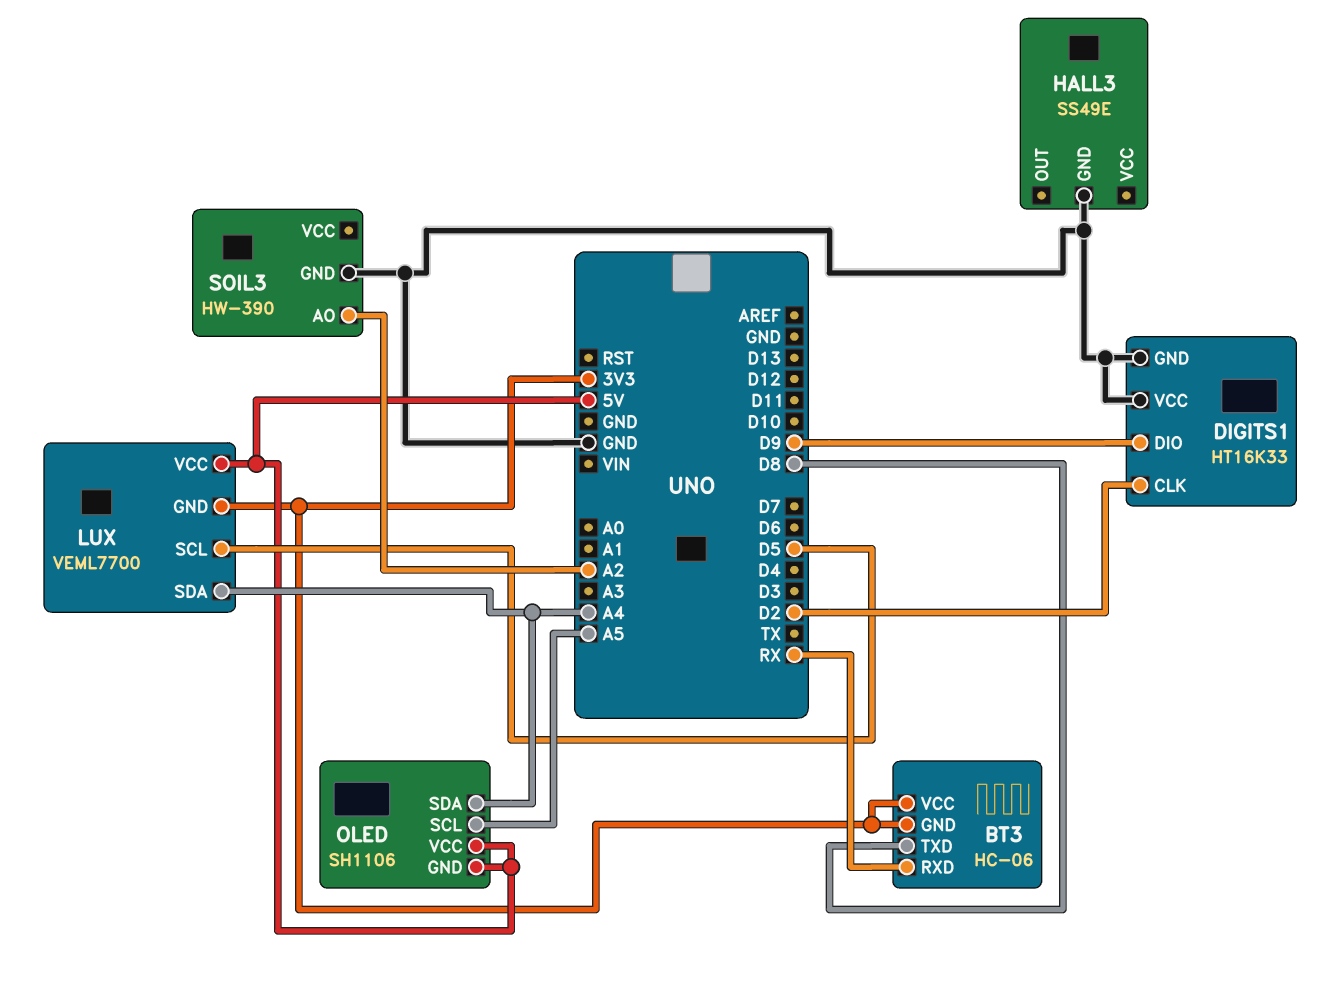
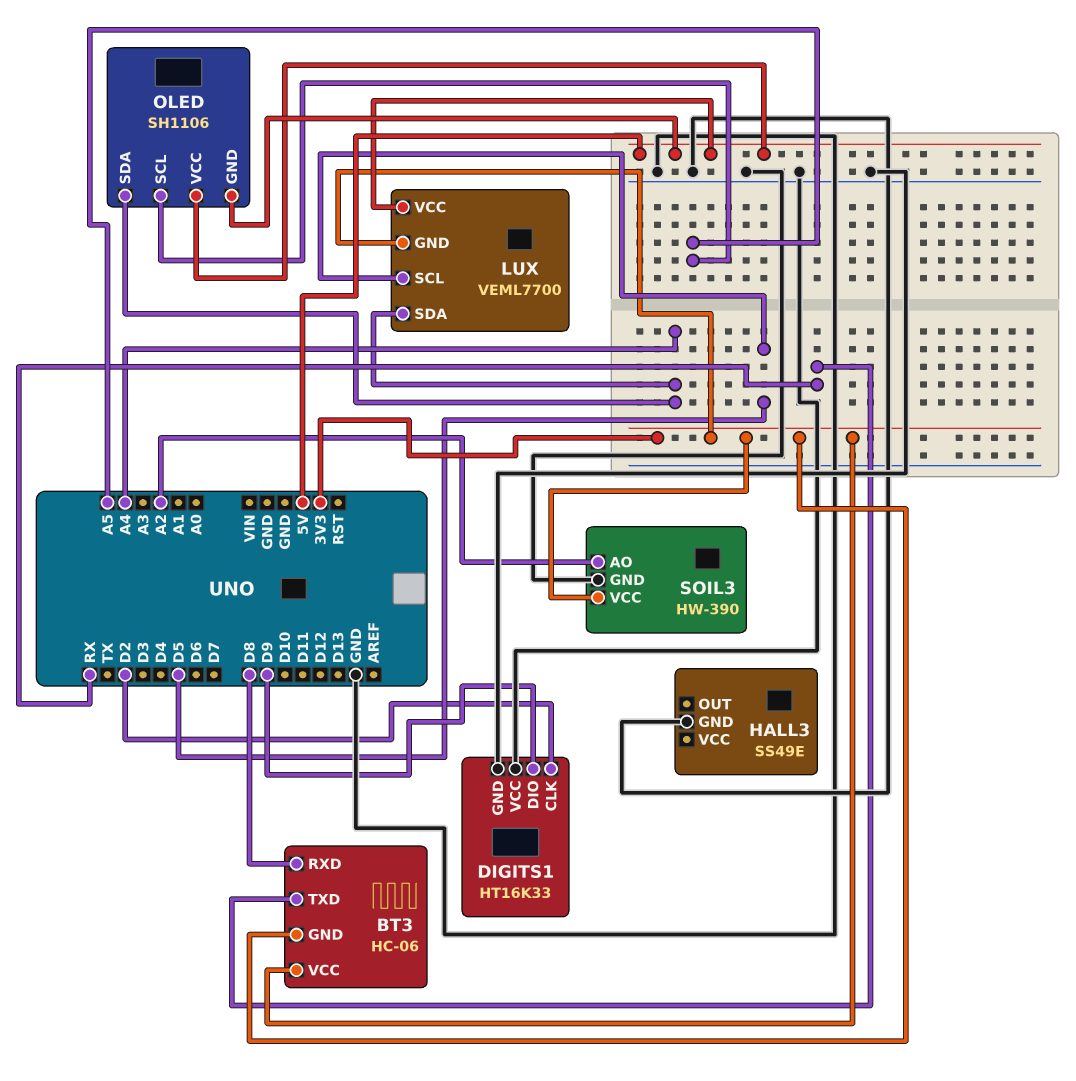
BT3 pin RXD: RX -> D8
BT3 pin TXD: D8 -> RX
SOIL3 pin VCC: none -> 3V3

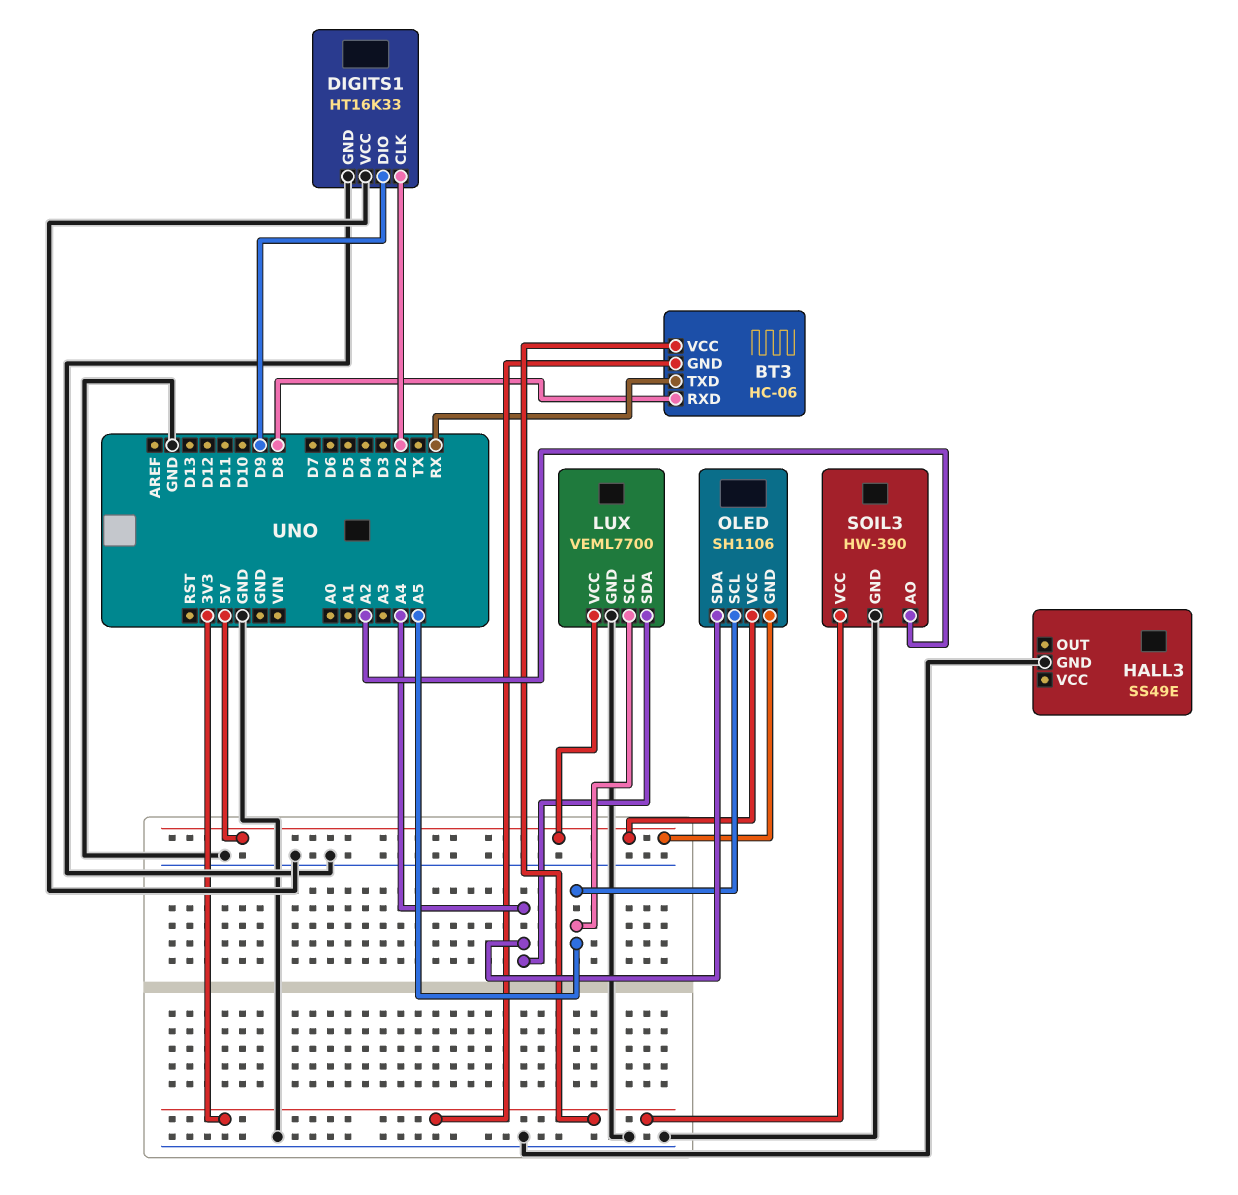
LUX pin GND: 3V3 -> GND
LUX pin SCL: D5 -> A5

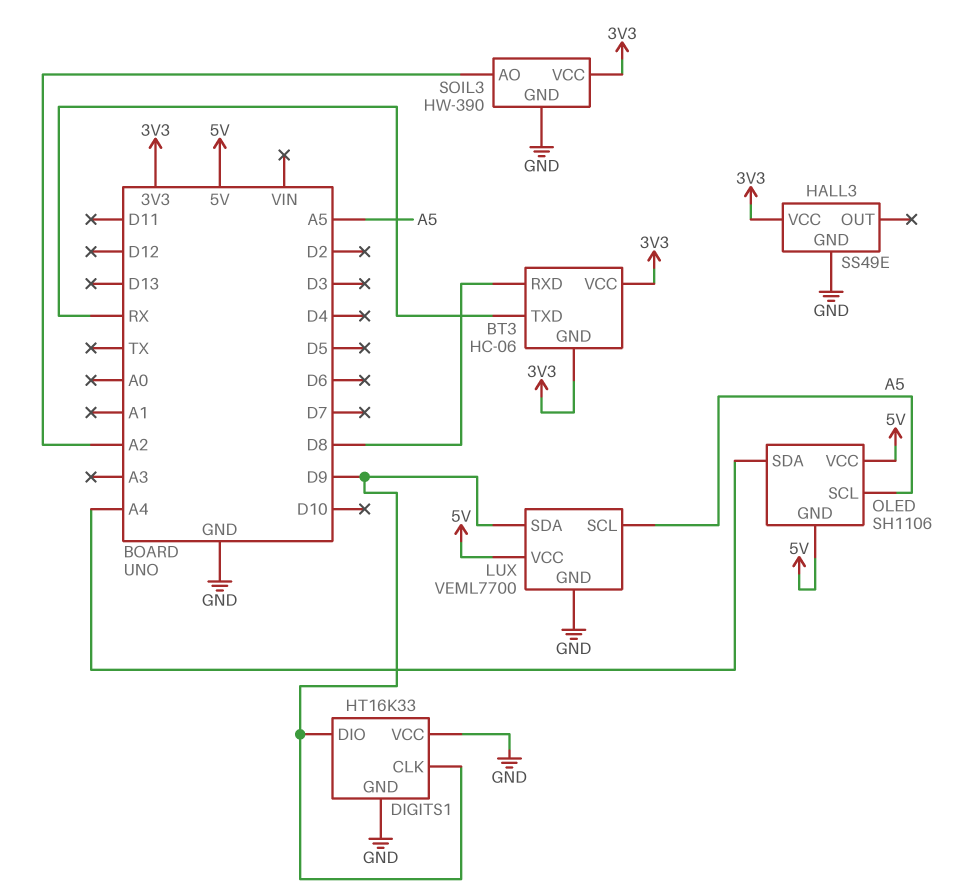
DIGITS1 pin CLK: D2 -> D9
HALL3 pin VCC: none -> 3V3
LUX pin SDA: A4 -> D9

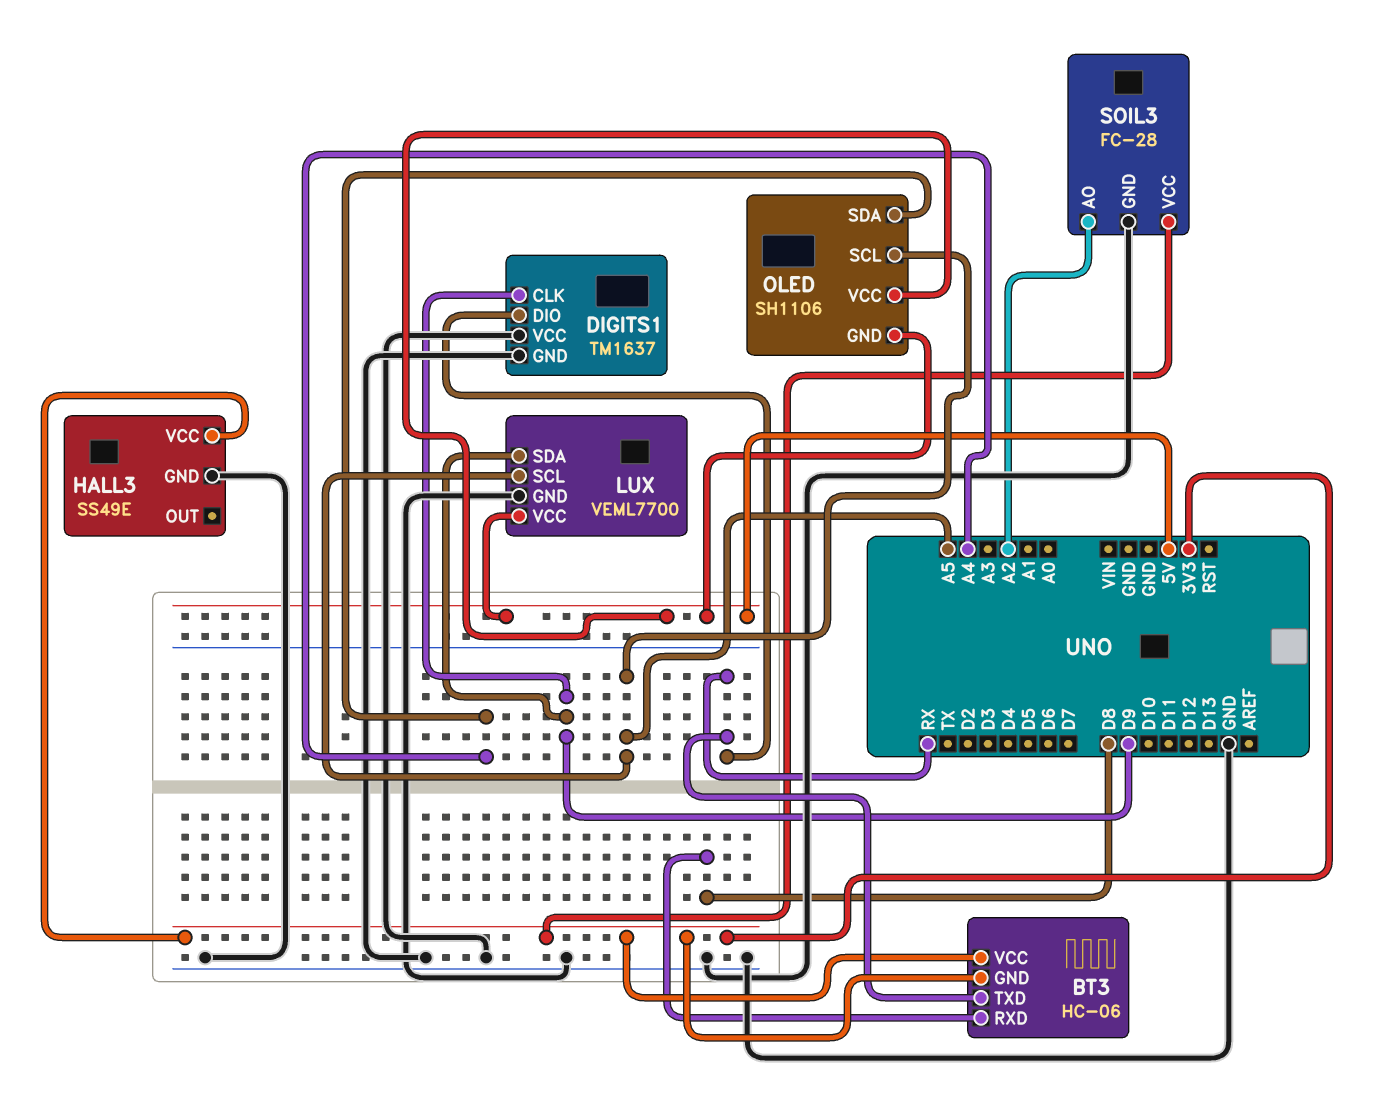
DIGITS1: HT16K33 -> TM1637
DIGITS1 pin DIO: D9 -> RX
SOIL3: HW-390 -> FC-28

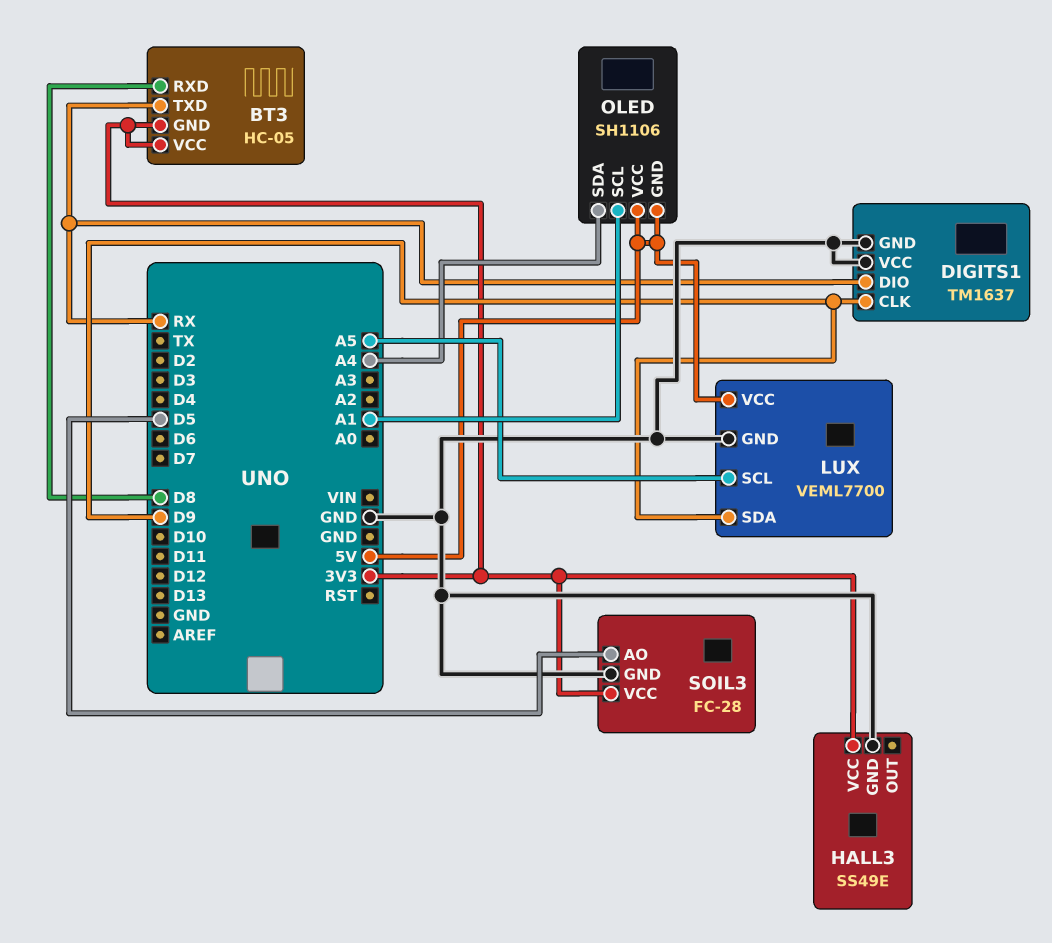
BT3: HC-06 -> HC-05
OLED pin SCL: A5 -> A1
SOIL3 pin AO: A2 -> D5

